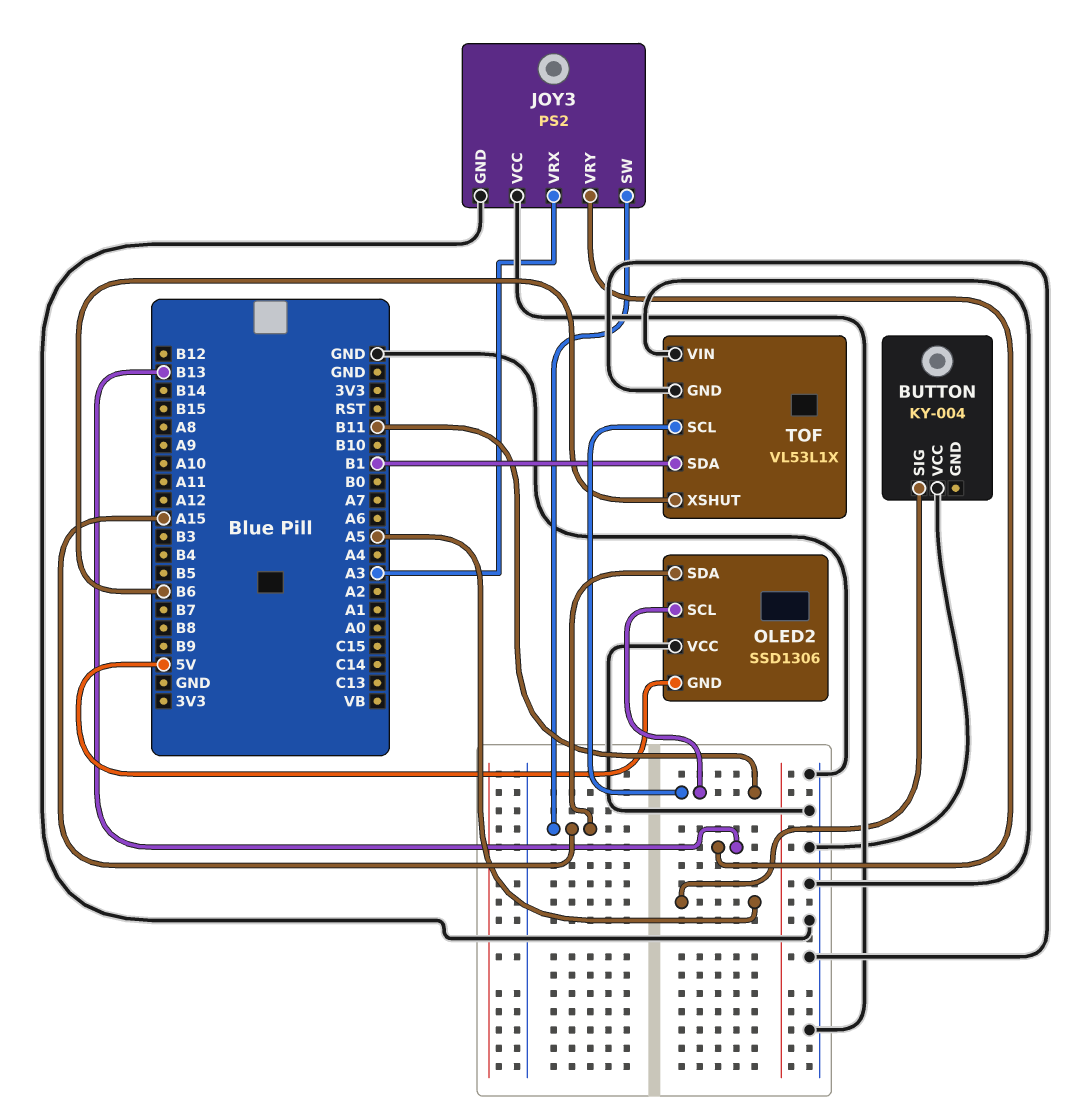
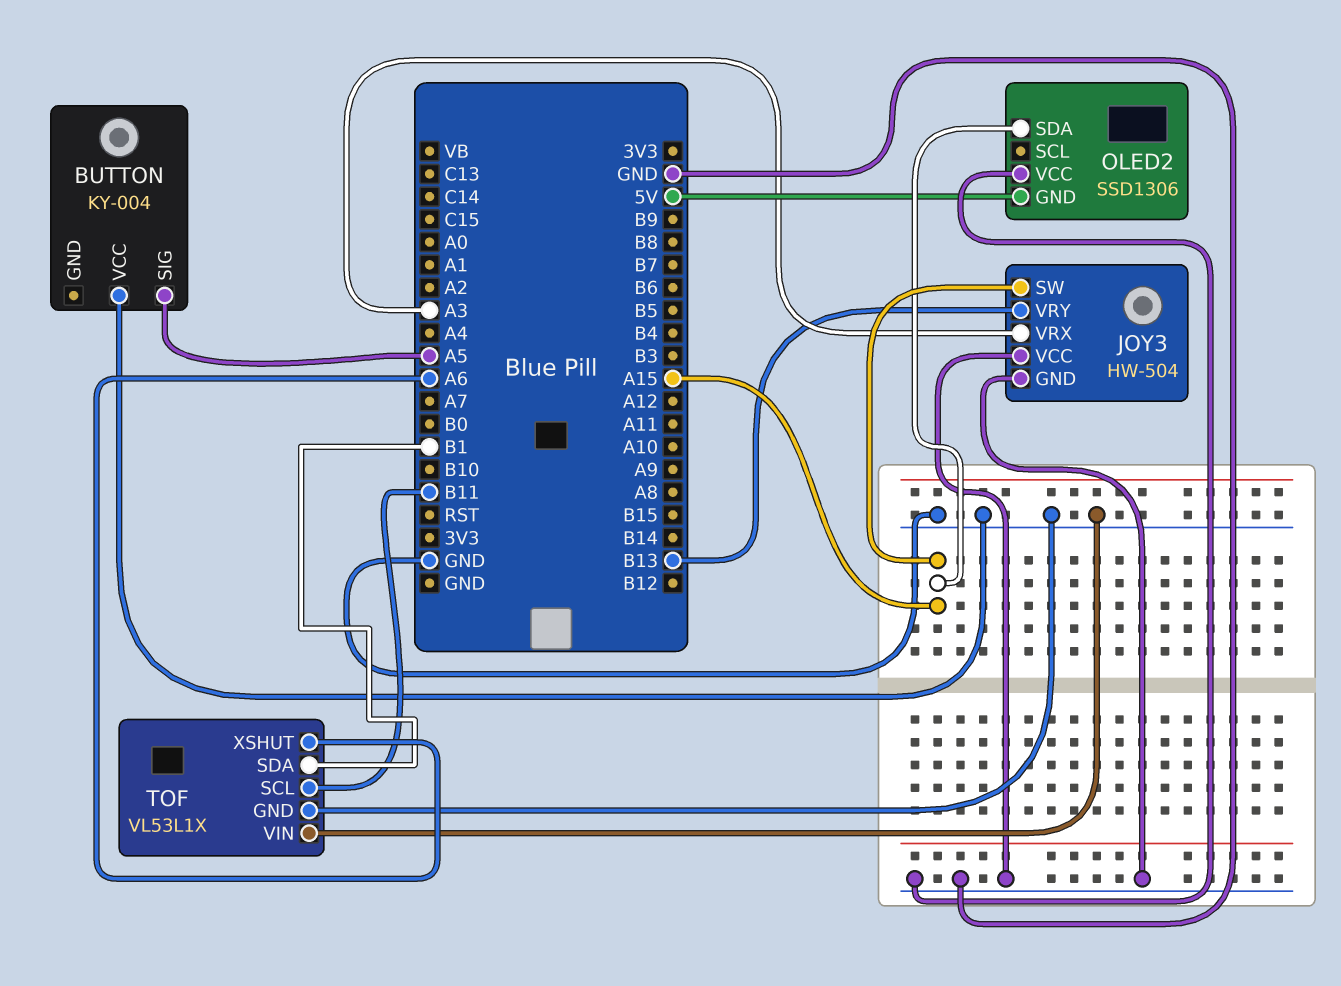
JOY3: PS2 -> HW-504
OLED2 pin SCL: B11 -> none
TOF pin XSHUT: B6 -> A6

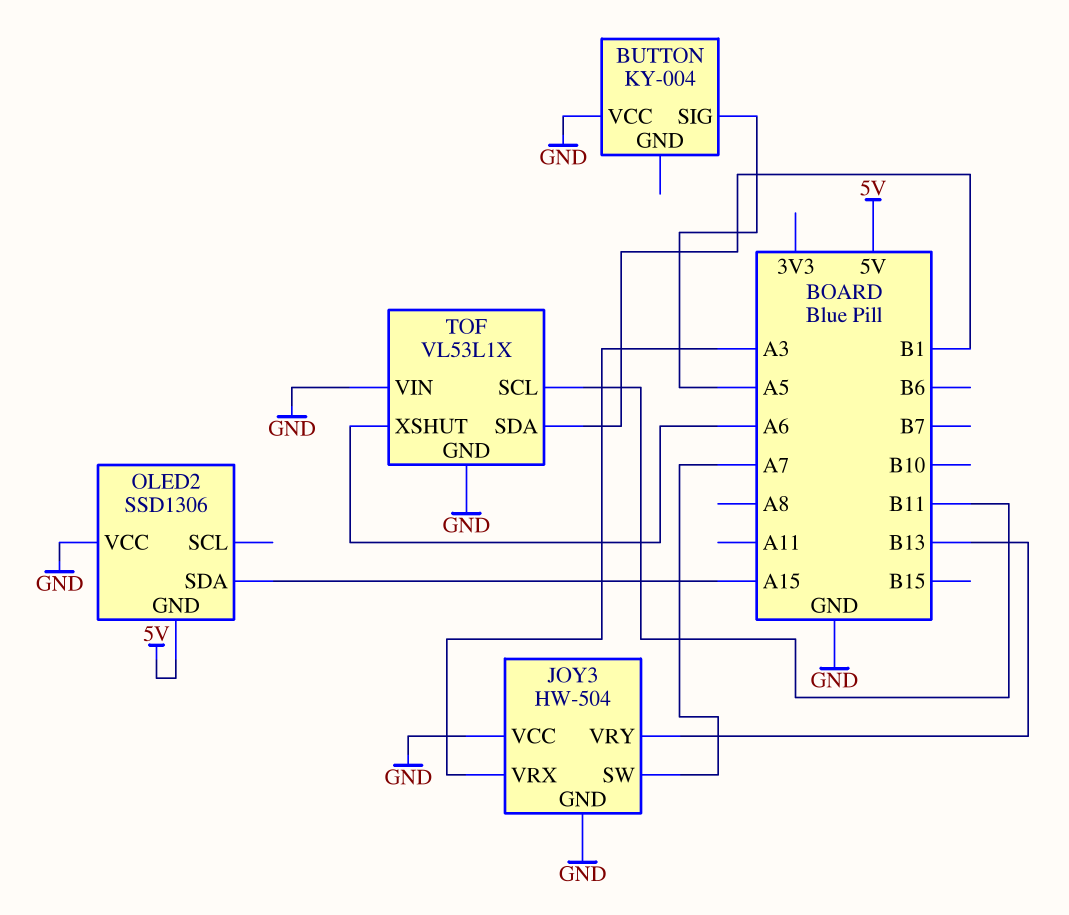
JOY3 pin SW: A15 -> A7

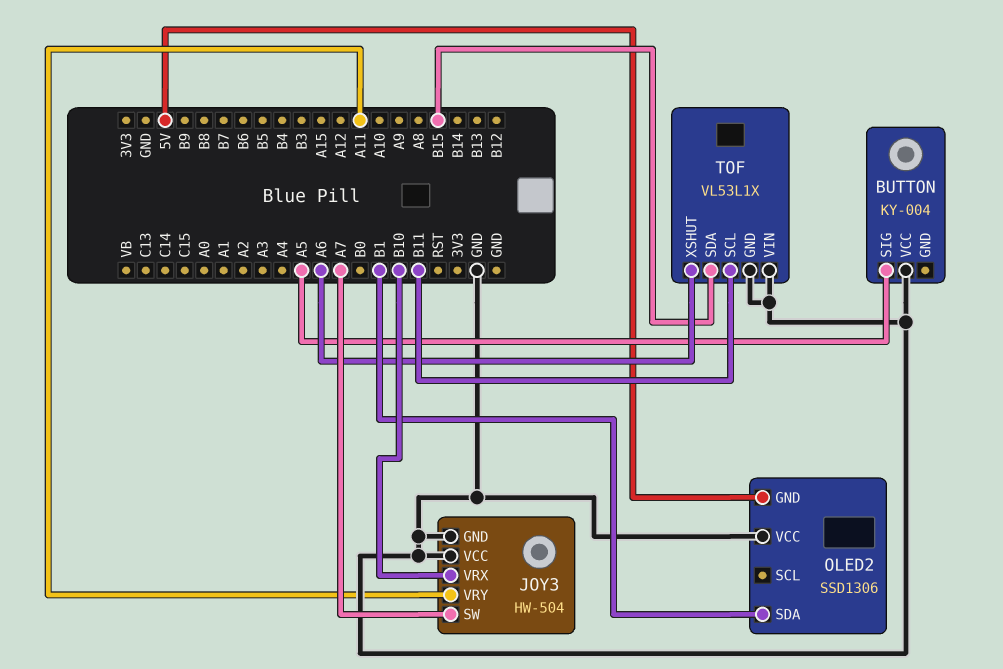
JOY3 pin VRX: A3 -> B10
JOY3 pin VRY: B13 -> A11
OLED2 pin SDA: A15 -> B1
TOF pin SDA: B1 -> B15

